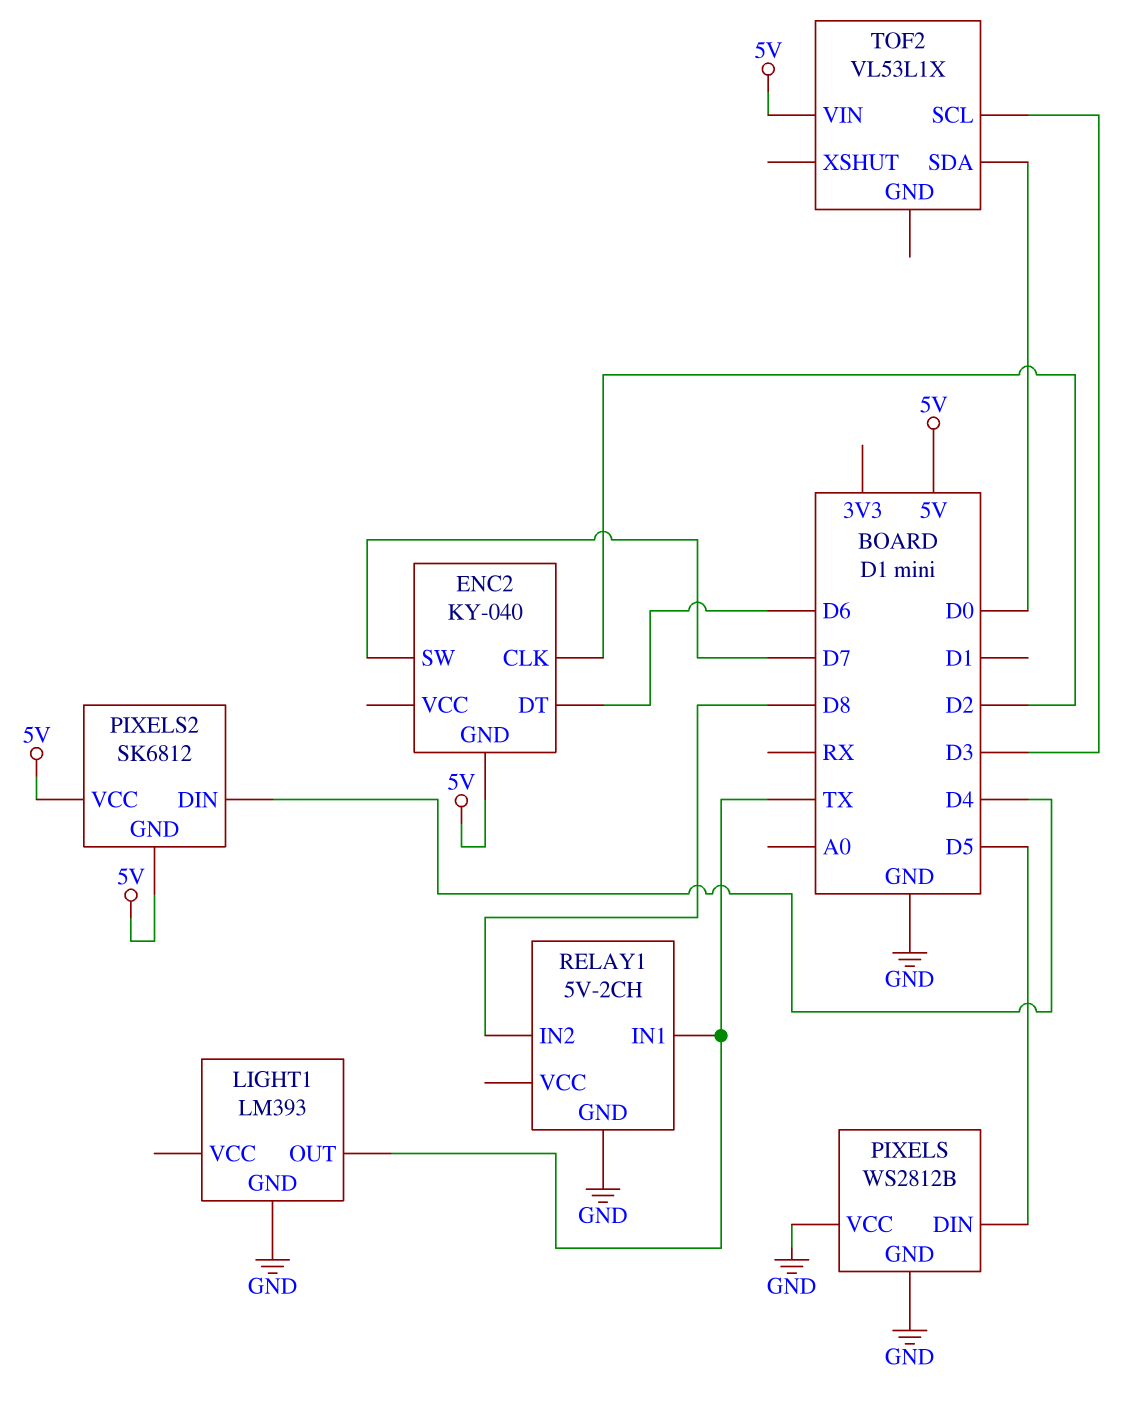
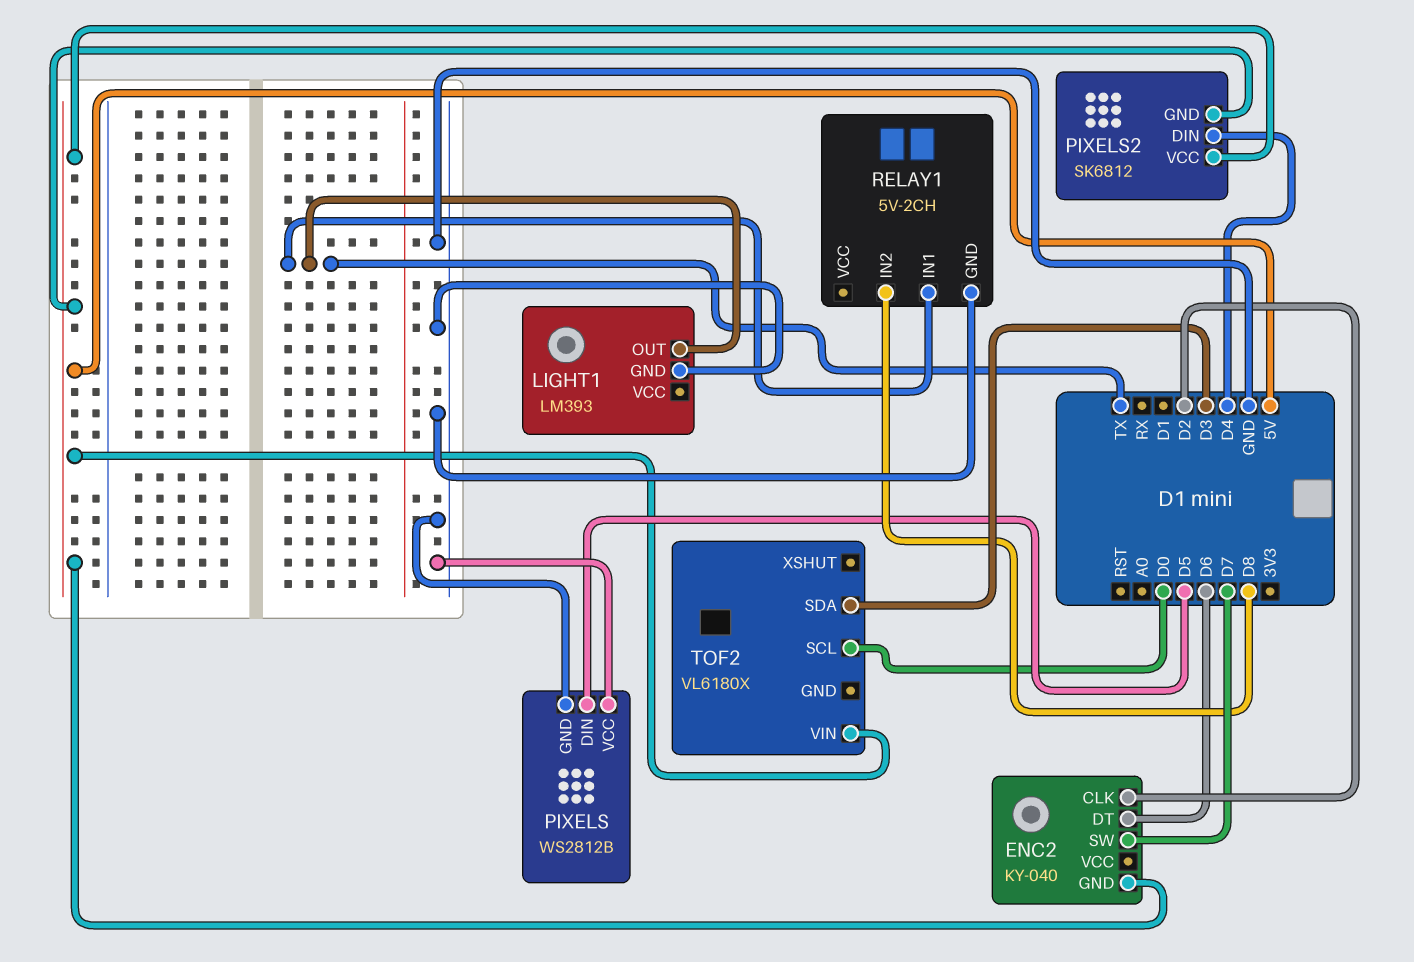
TOF2: VL53L1X -> VL6180X
TOF2 pin SCL: D3 -> D0
TOF2 pin SDA: D0 -> D3

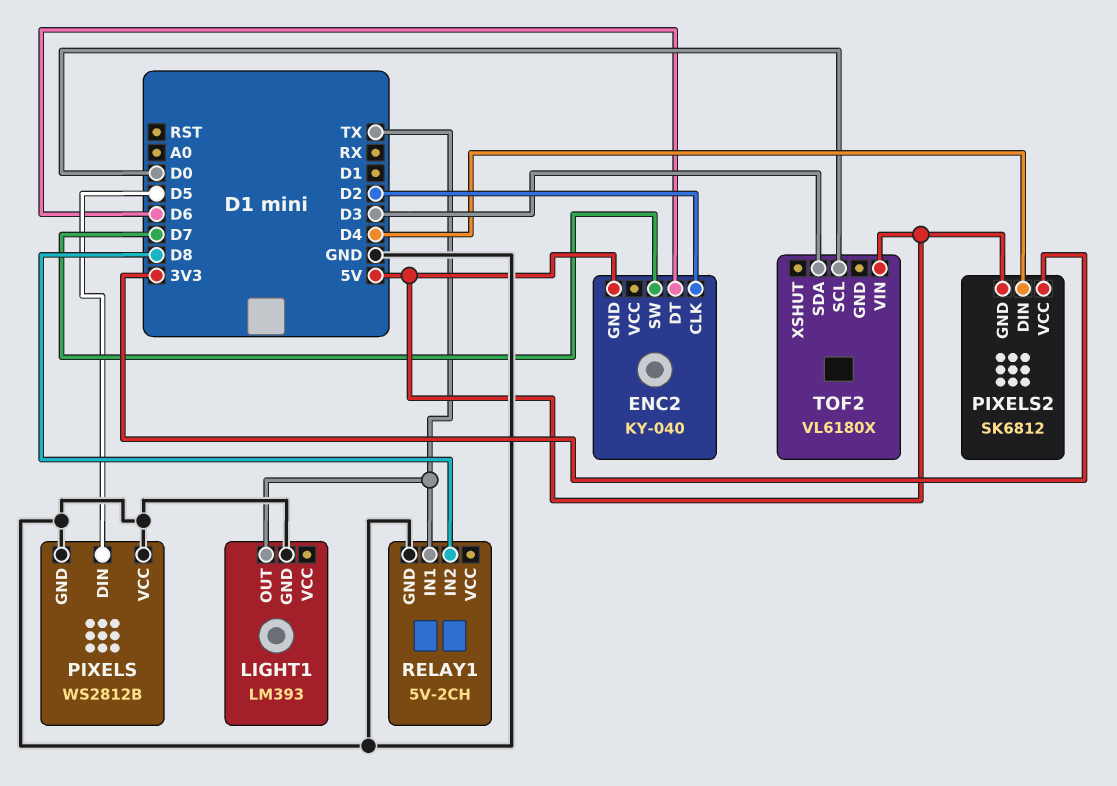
PIXELS2 pin VCC: 5V -> 3V3

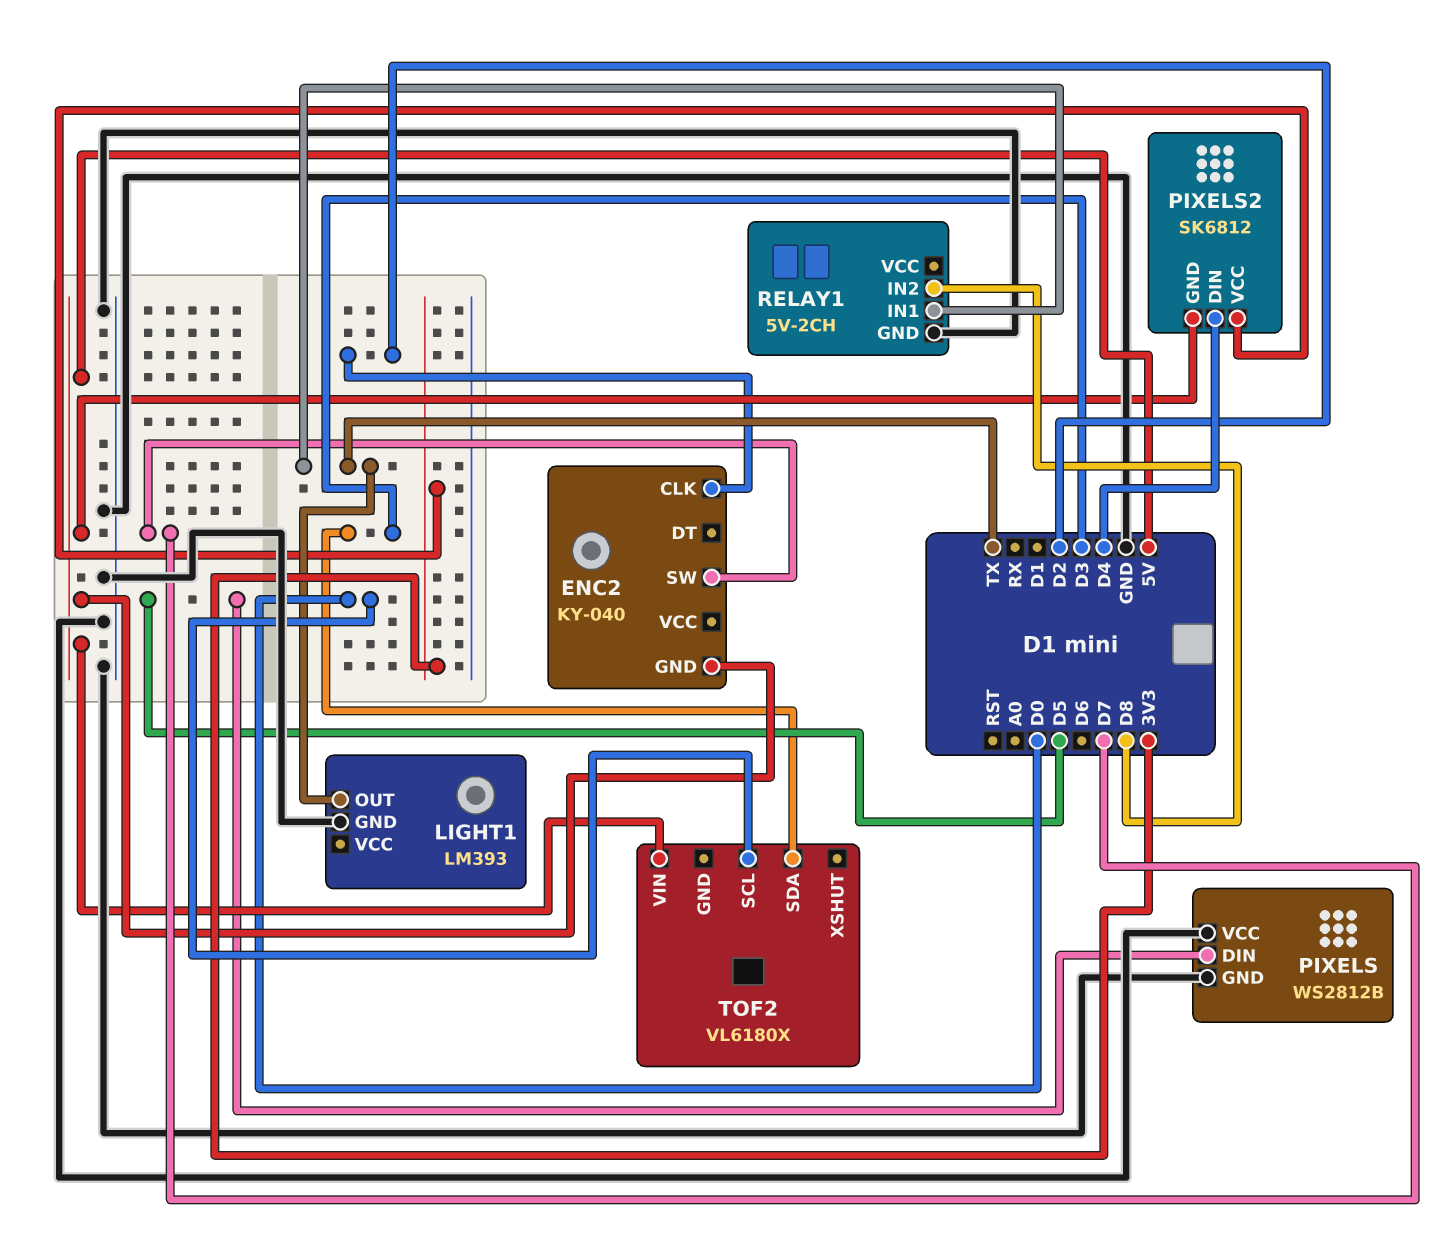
ENC2 pin DT: D6 -> none

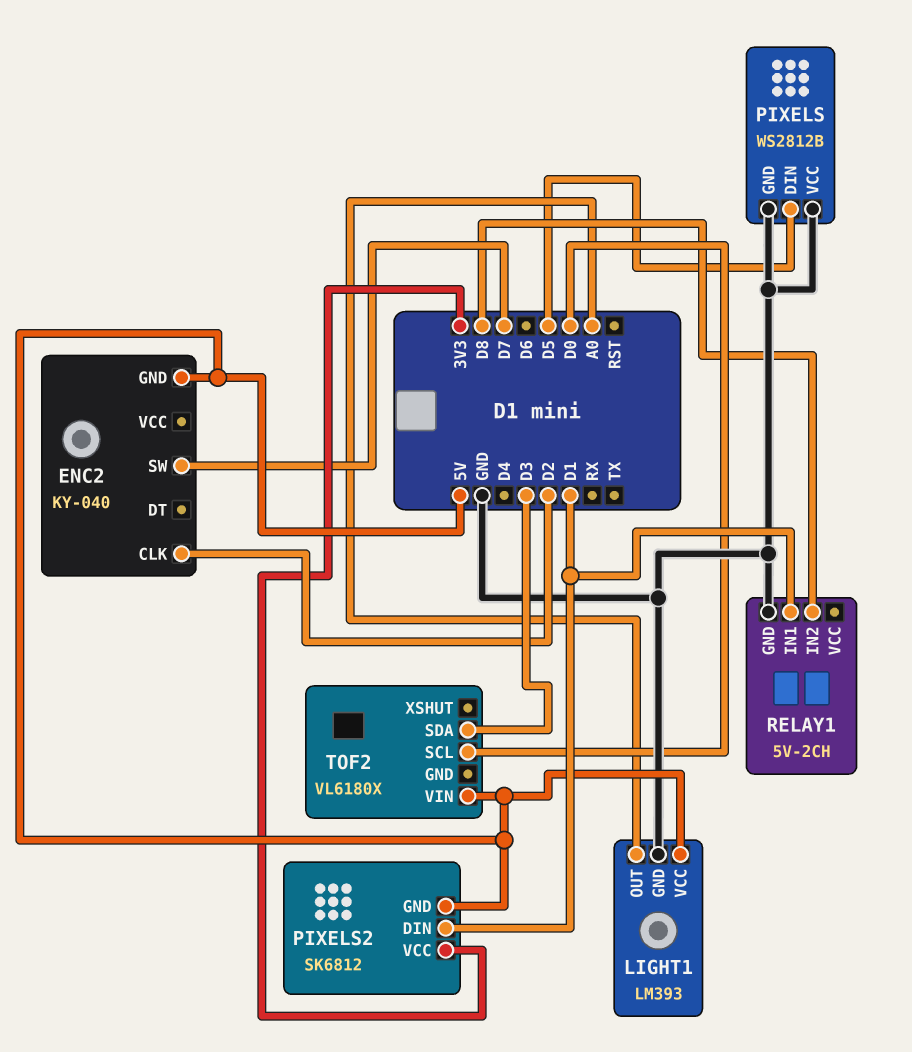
LIGHT1 pin OUT: TX -> A0
LIGHT1 pin VCC: none -> 5V
PIXELS2 pin DIN: D4 -> D1
RELAY1 pin IN1: TX -> D1

